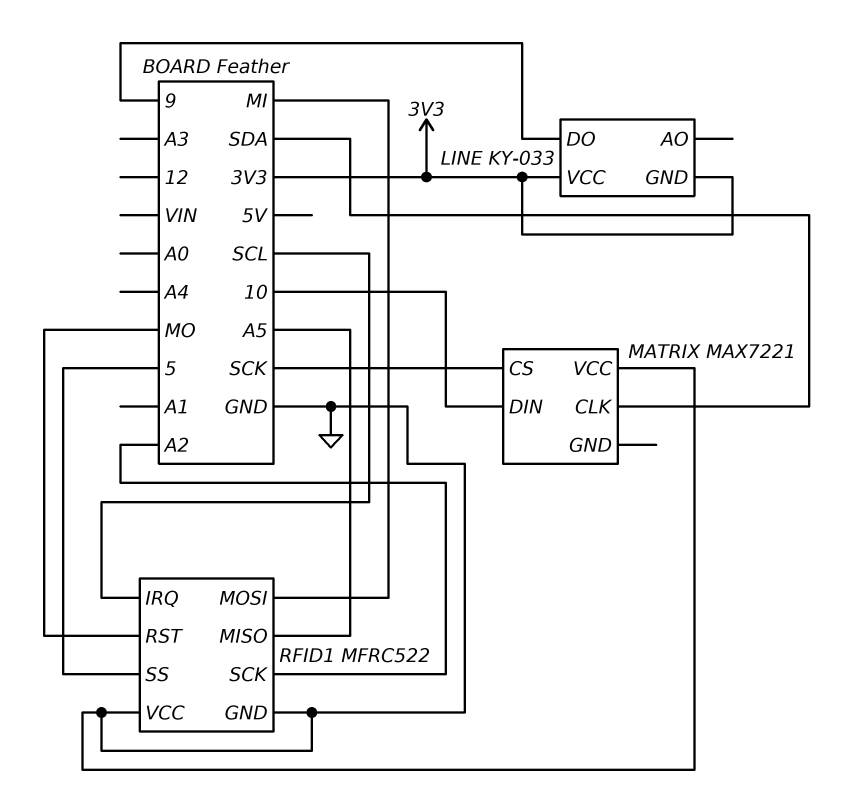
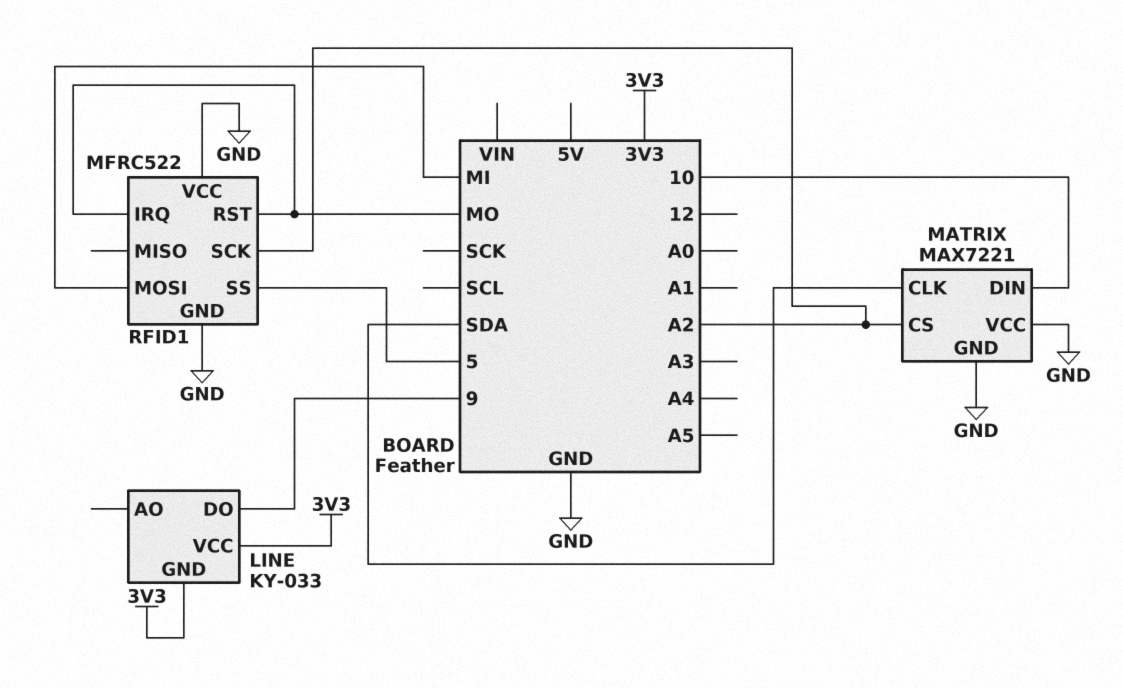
MATRIX pin CS: SCK -> A2
MATRIX pin GND: none -> GND
RFID1 pin IRQ: SCL -> MO
RFID1 pin MISO: A5 -> none

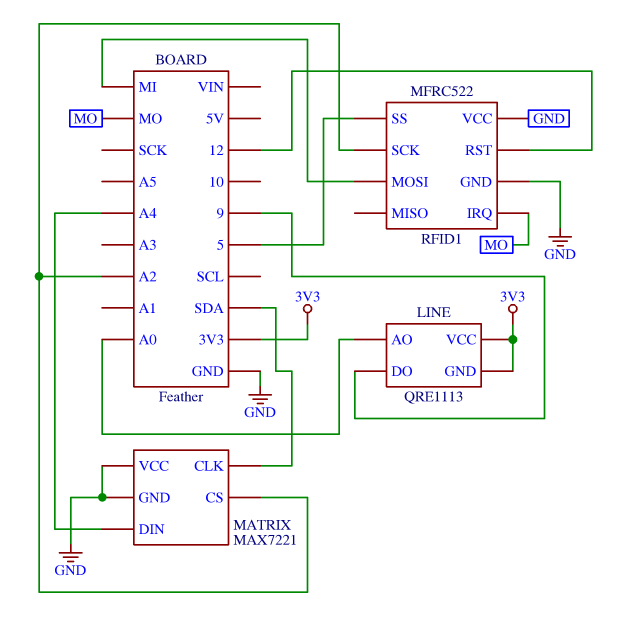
LINE: KY-033 -> QRE1113
LINE pin AO: none -> A0
MATRIX pin DIN: 10 -> A4
RFID1 pin RST: MO -> 12

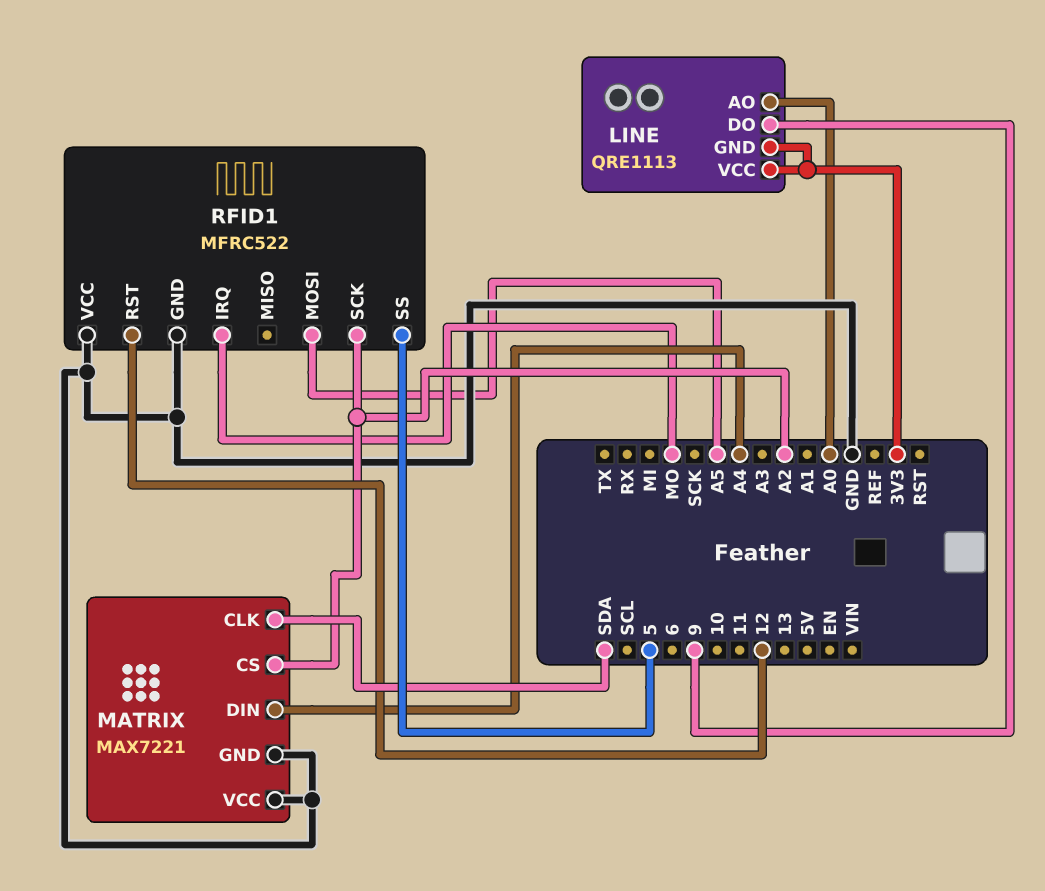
RFID1 pin MOSI: MI -> A5

